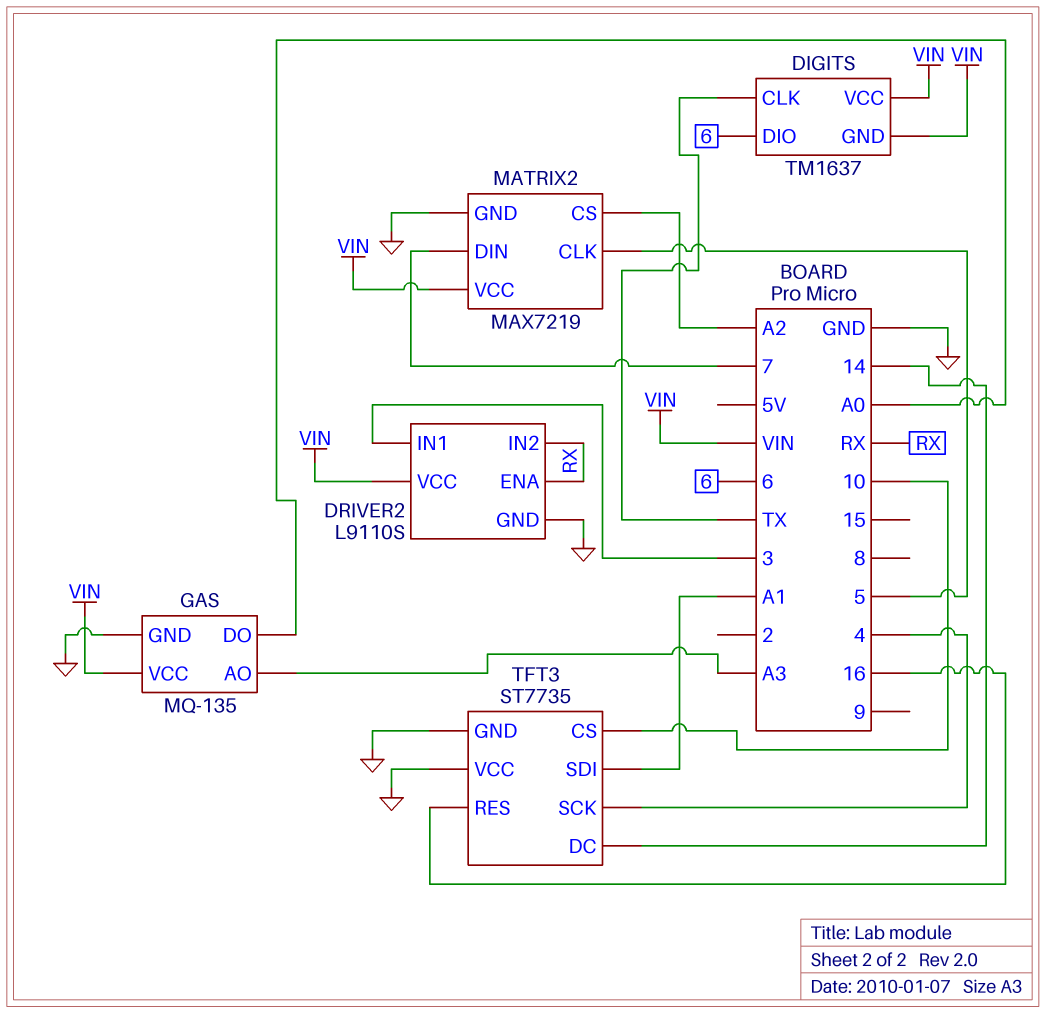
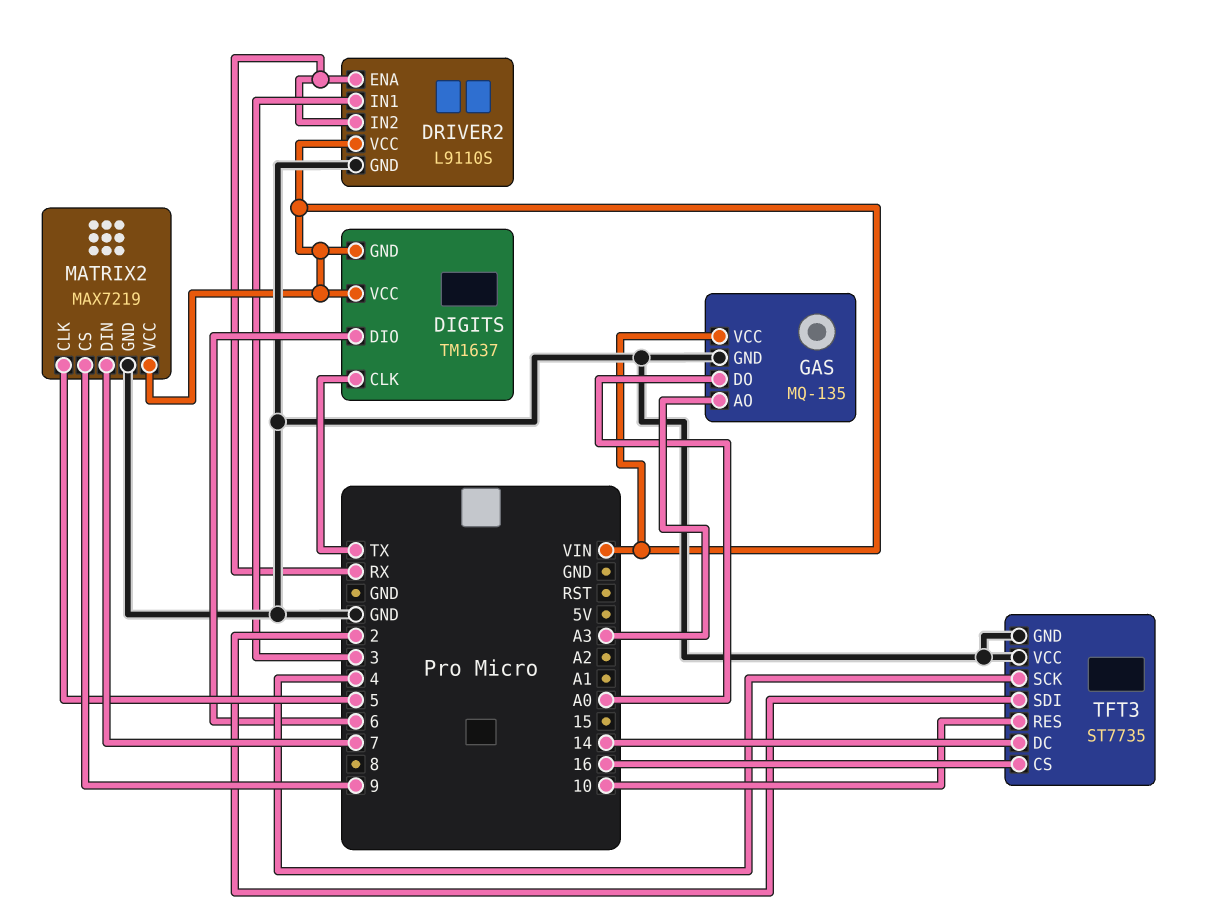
MATRIX2 pin CS: A2 -> 9
TFT3 pin CS: 10 -> 16
TFT3 pin RES: 16 -> 10
TFT3 pin SDI: A1 -> 2

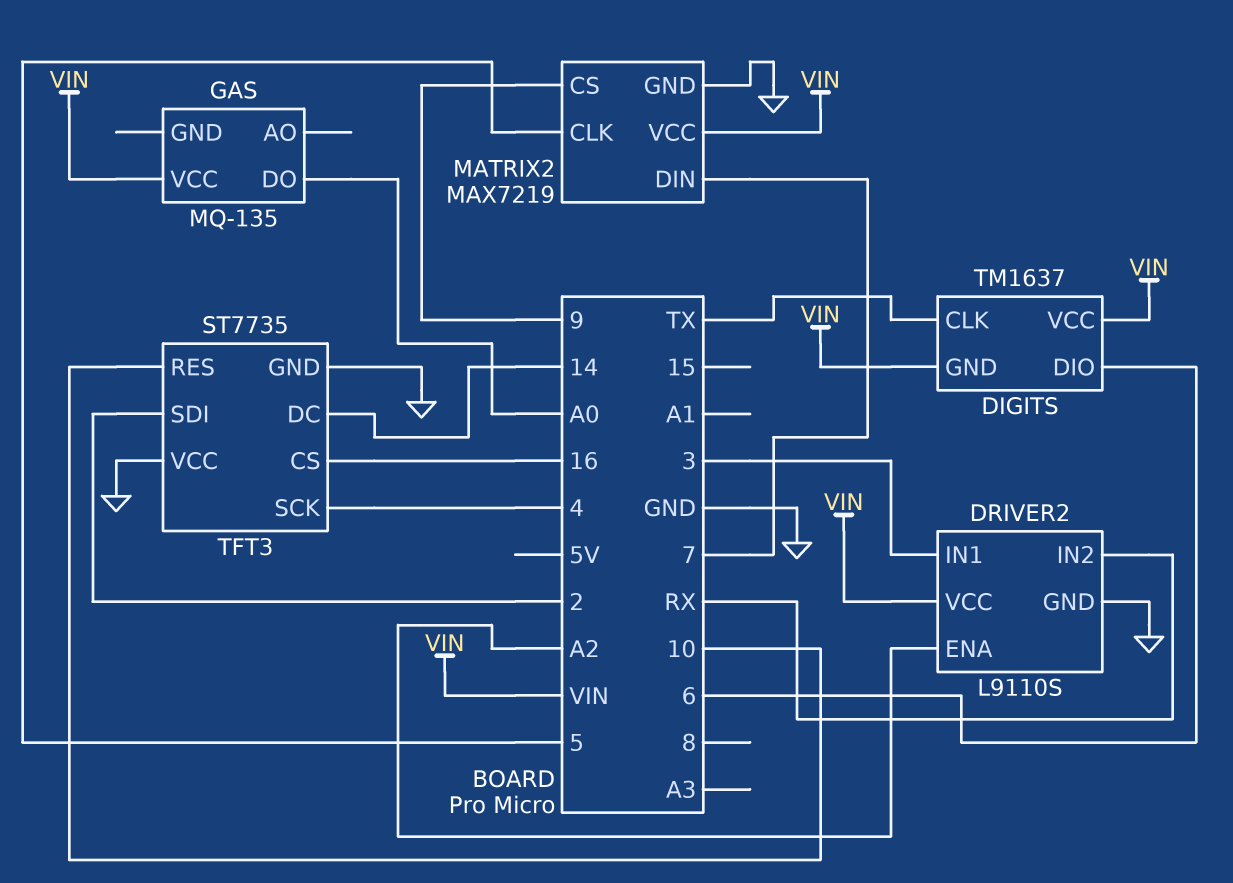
DRIVER2 pin ENA: RX -> A2
GAS pin AO: A3 -> none
GAS pin GND: GND -> none

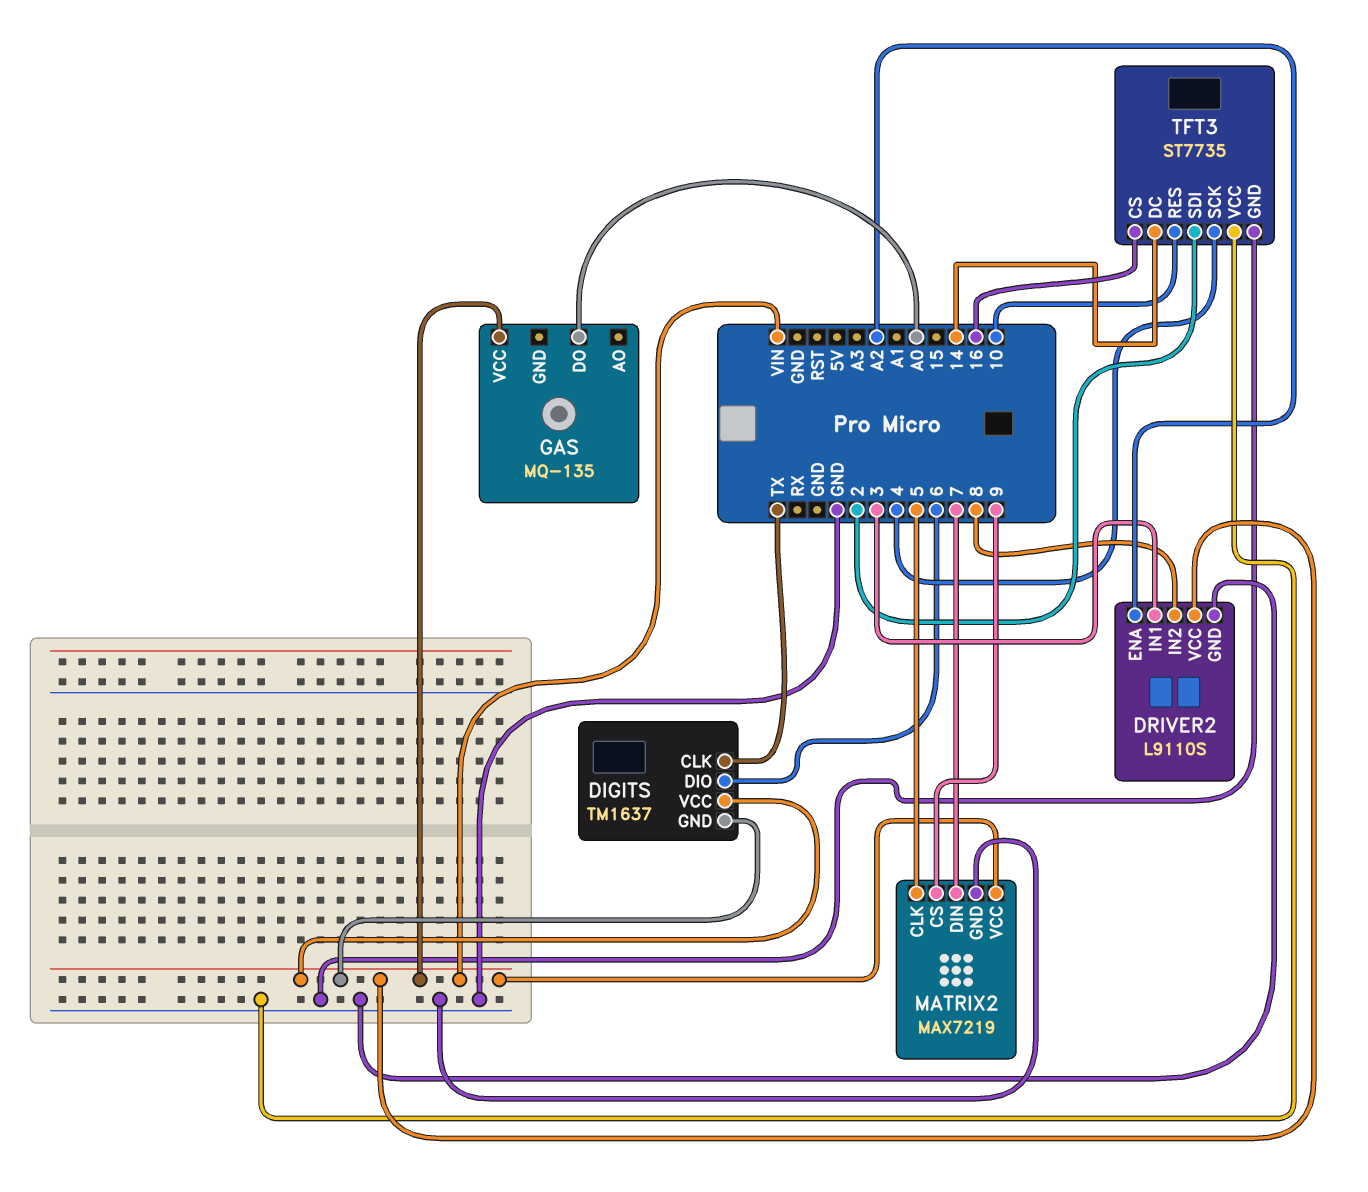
DRIVER2 pin IN2: RX -> 8

